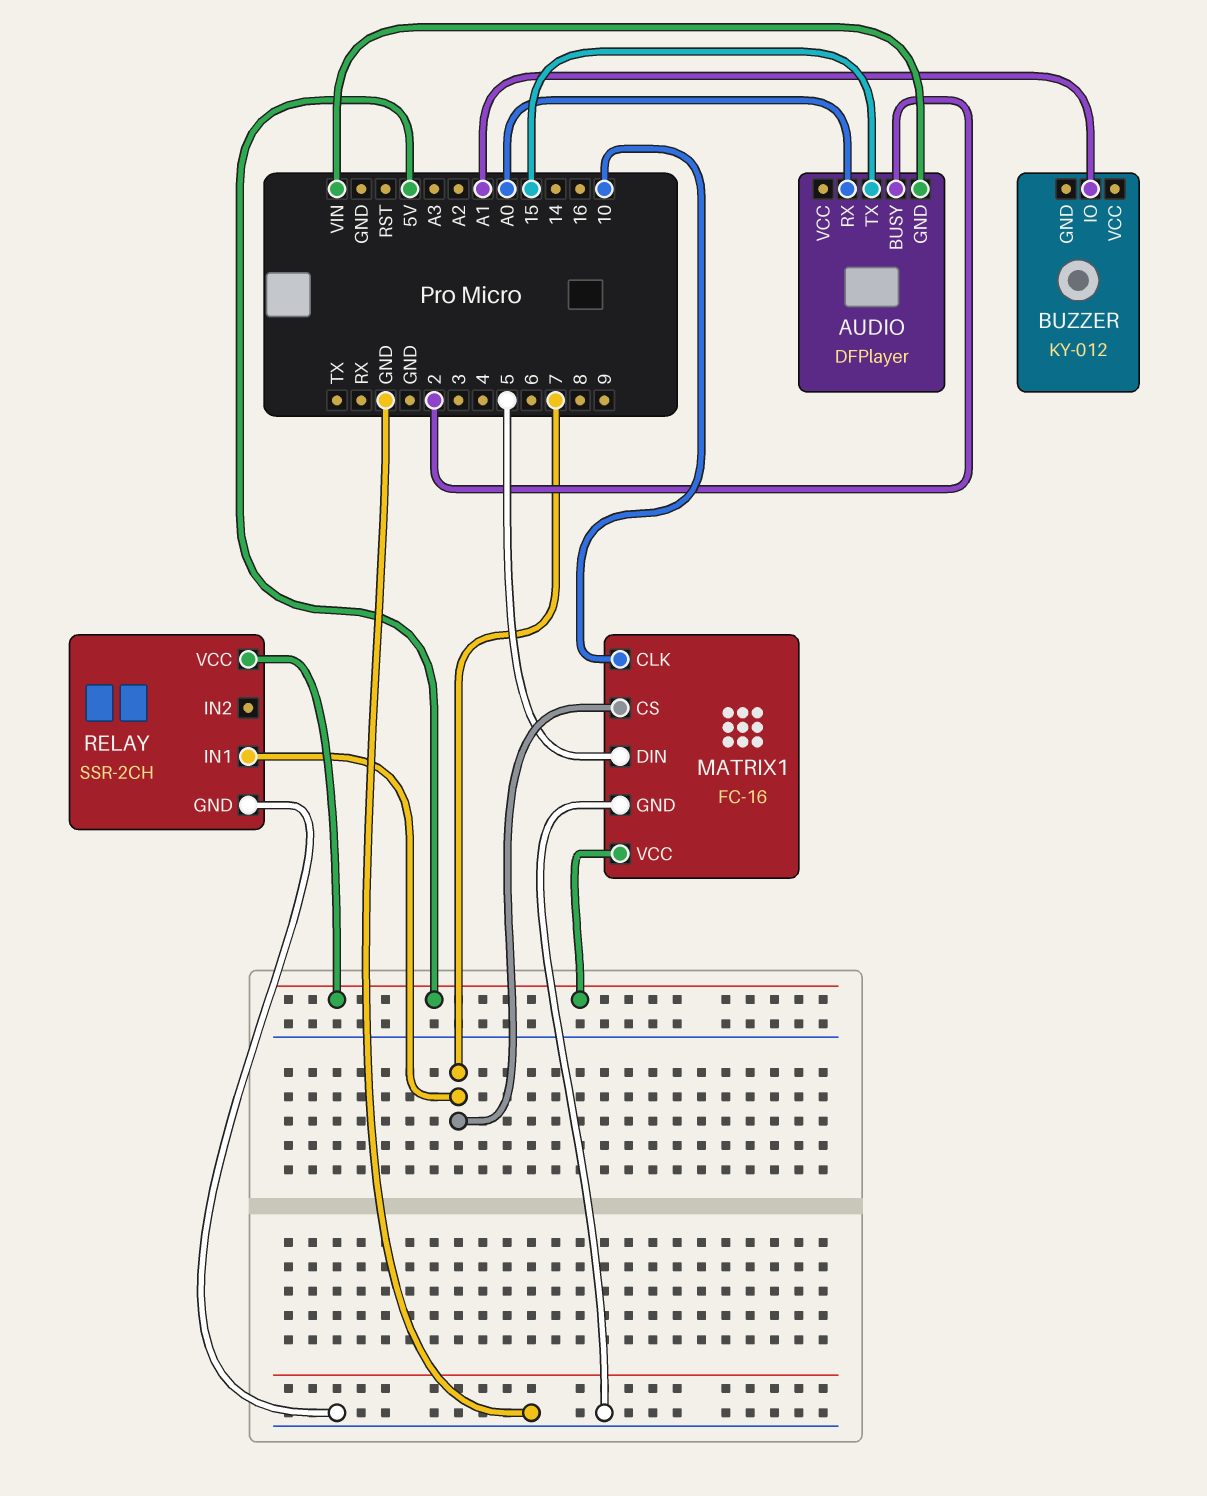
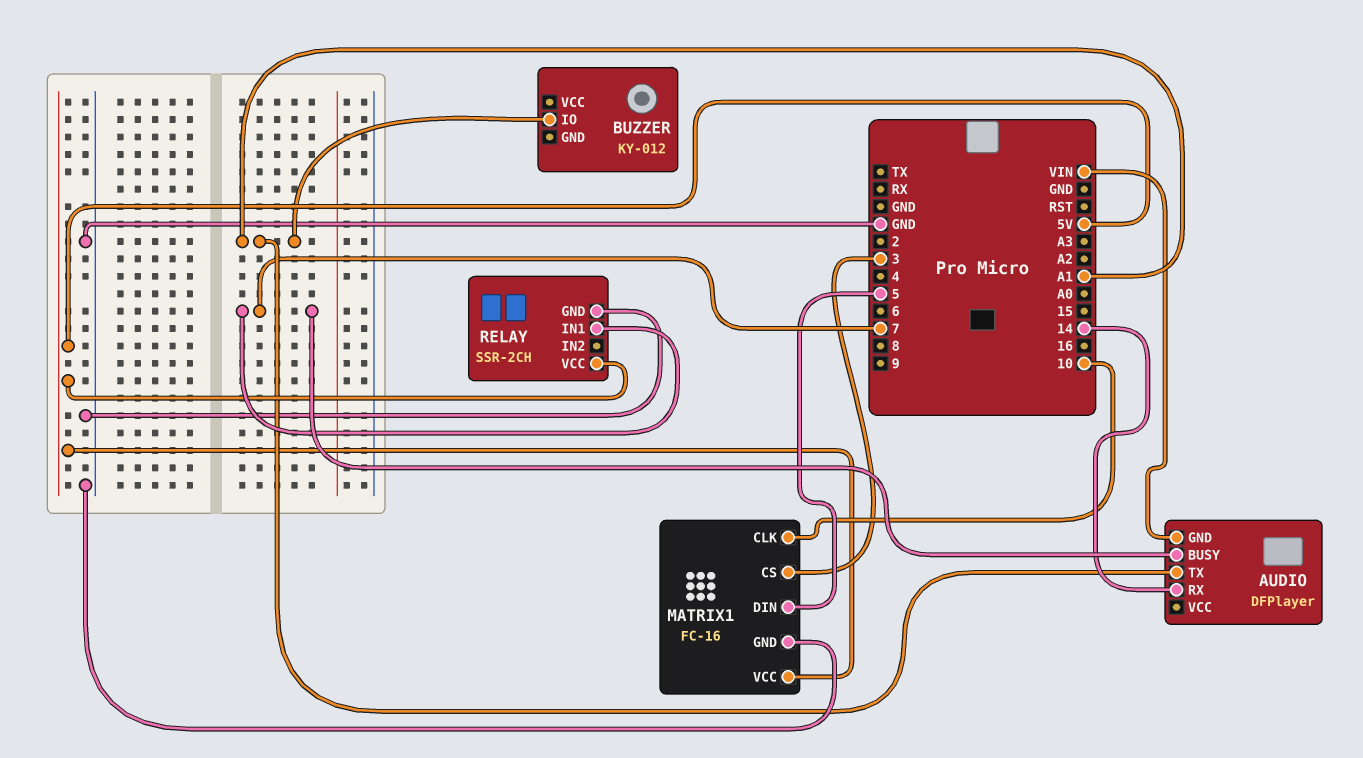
AUDIO pin BUSY: 2 -> 7
AUDIO pin RX: A0 -> 14
AUDIO pin TX: 15 -> A1
MATRIX1 pin CS: 7 -> 3

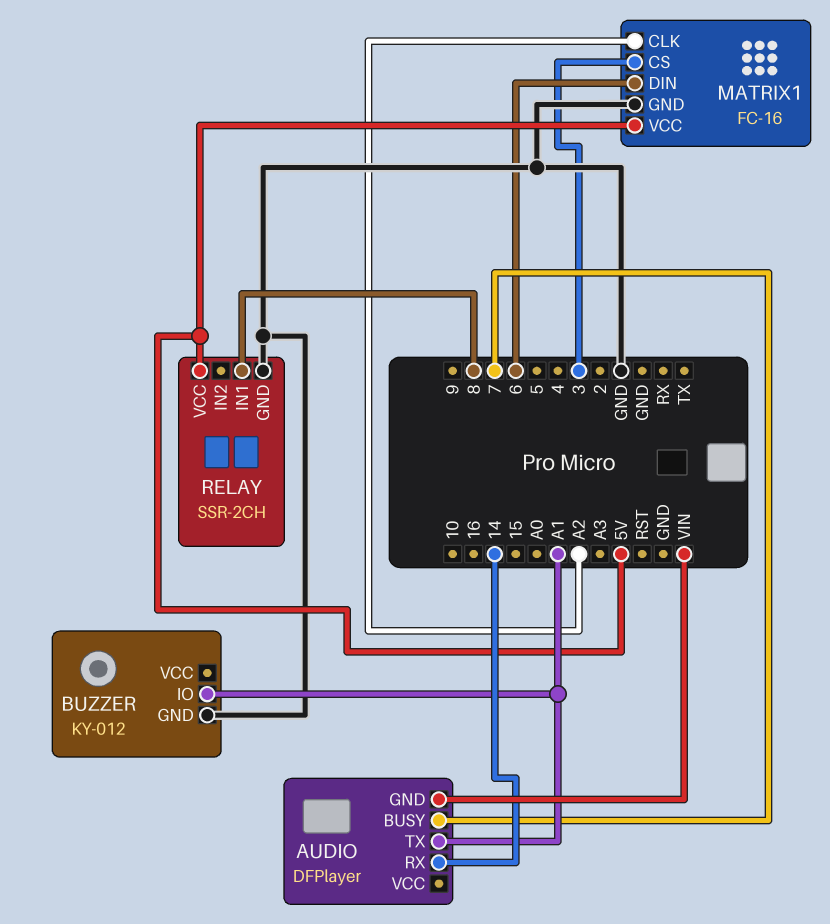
BUZZER pin GND: none -> GND
MATRIX1 pin CLK: 10 -> A2
MATRIX1 pin DIN: 5 -> 6
RELAY pin IN1: 7 -> 8

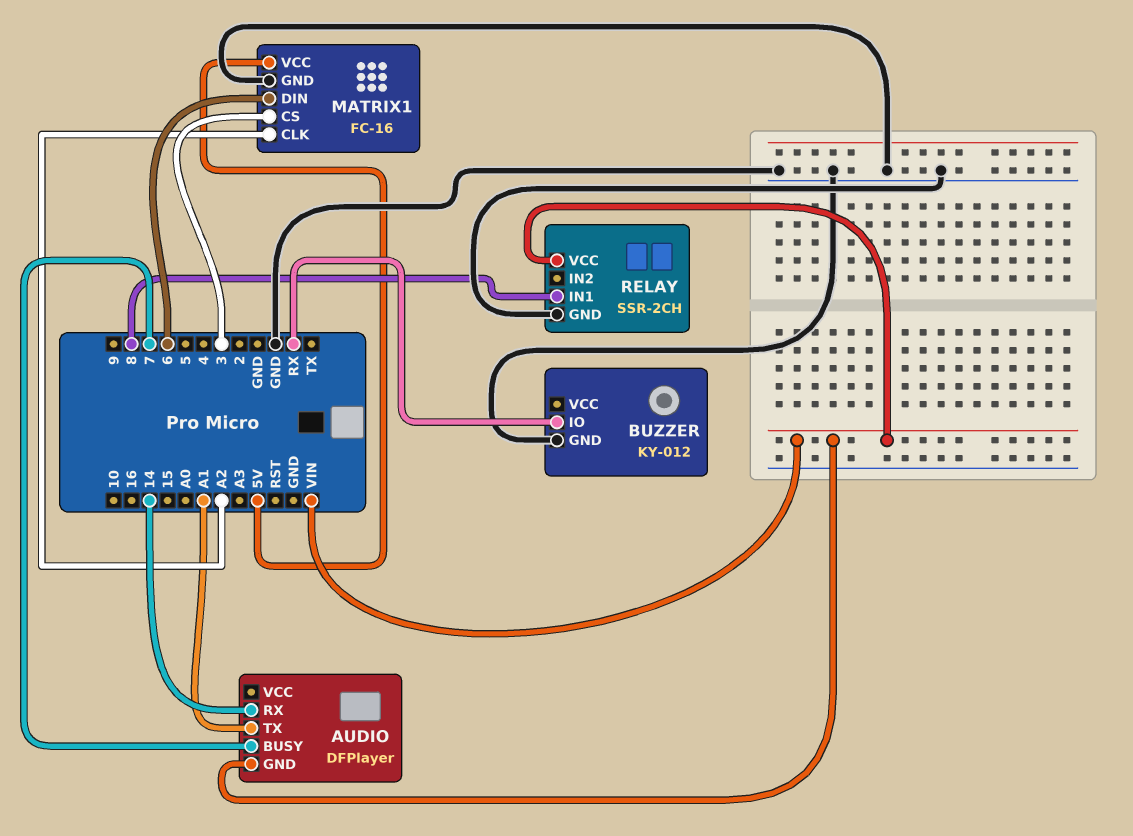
BUZZER pin IO: A1 -> RX
RELAY pin VCC: 5V -> VIN

